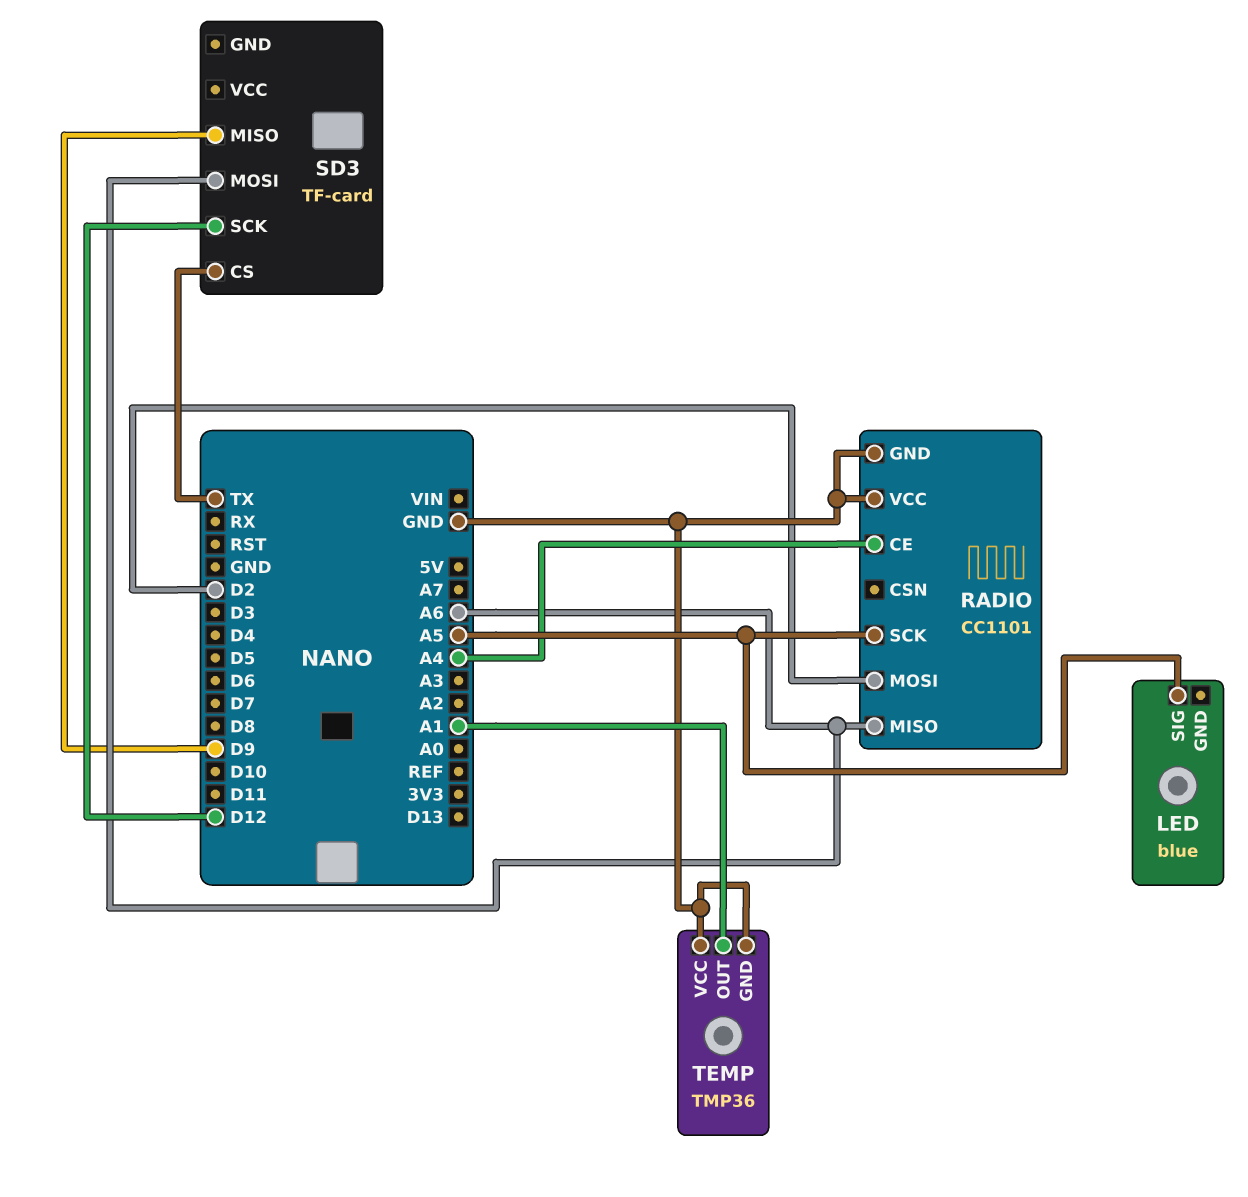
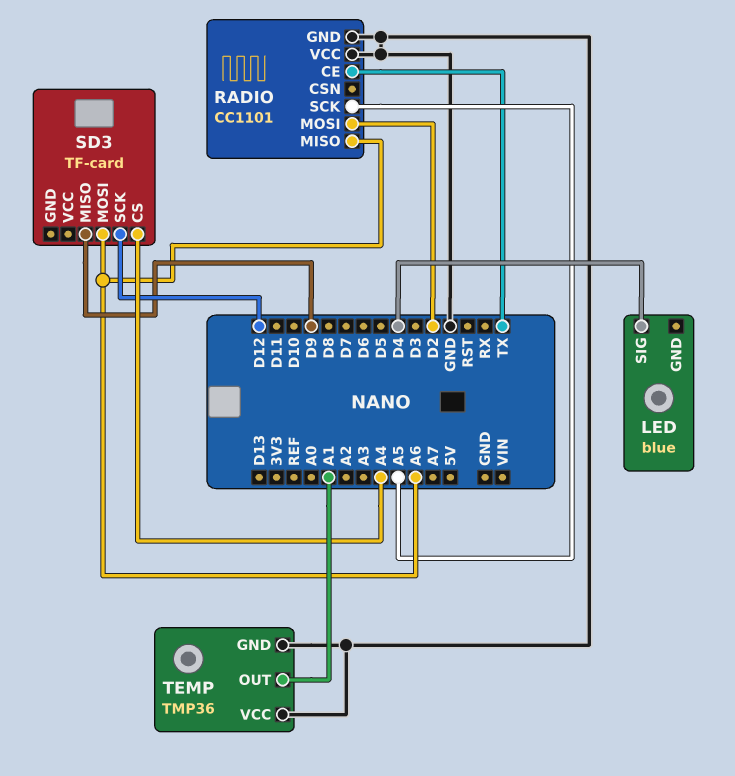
LED pin SIG: A5 -> D4
RADIO pin CE: A4 -> TX
SD3 pin CS: TX -> A4

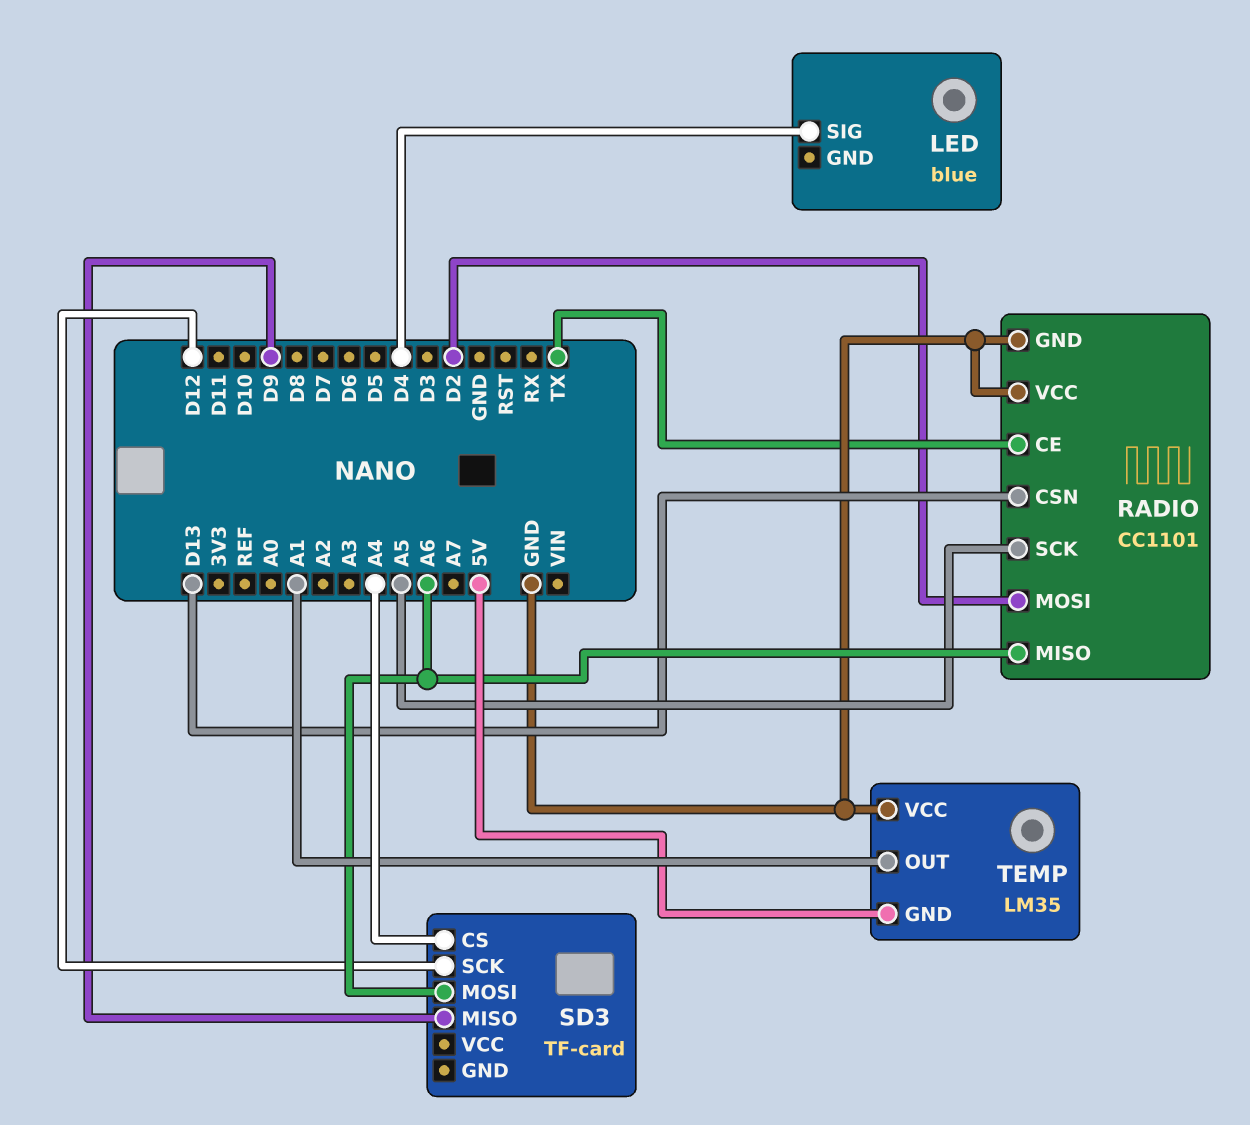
RADIO pin CSN: none -> D13
TEMP: TMP36 -> LM35
TEMP pin GND: GND -> 5V

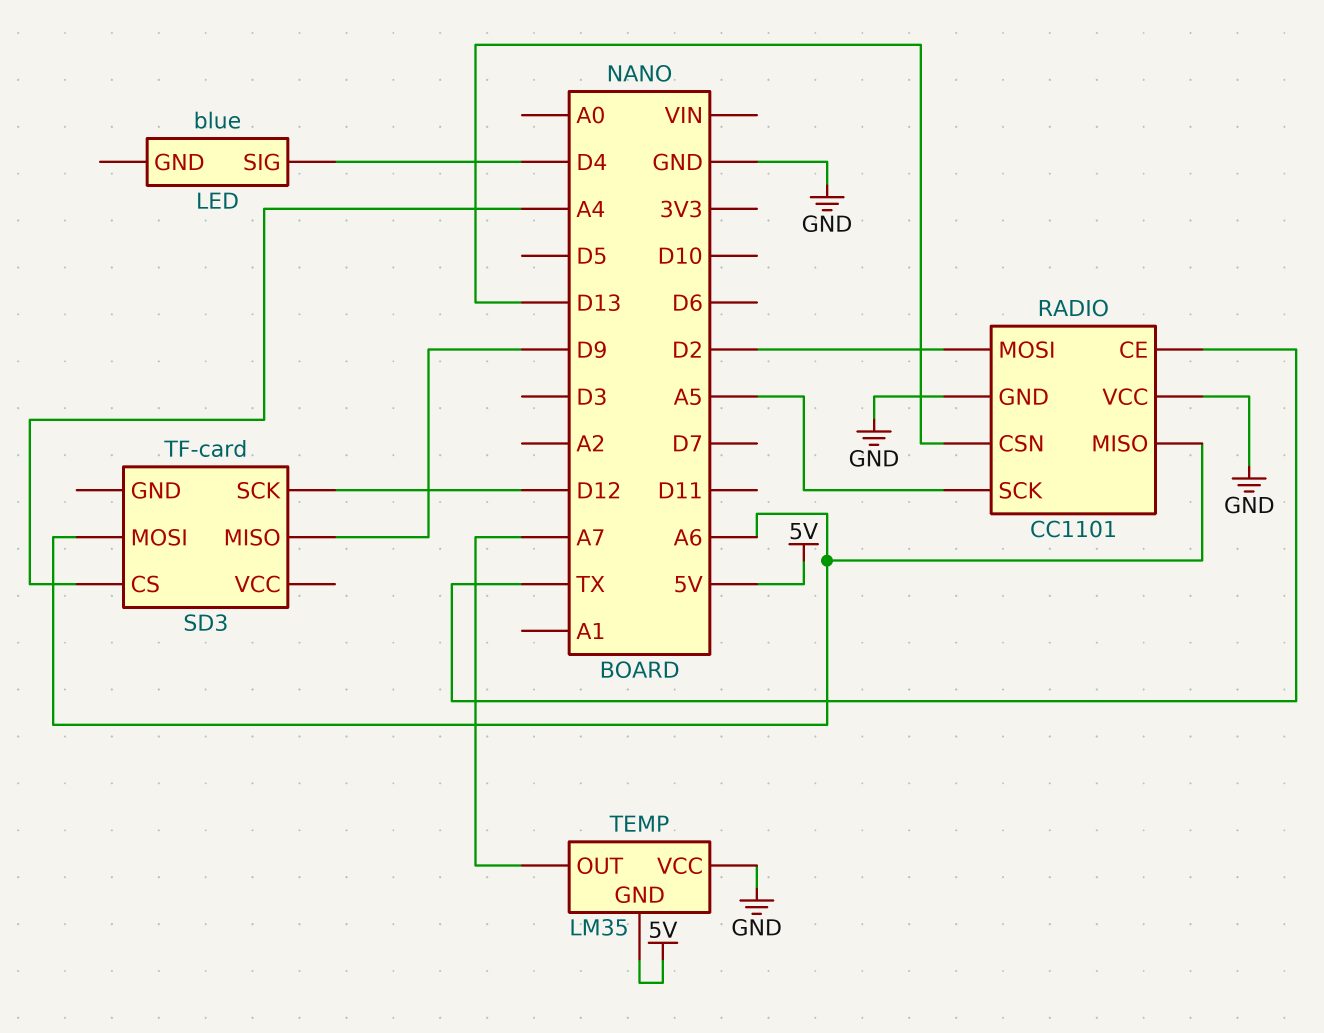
TEMP pin OUT: A1 -> A7

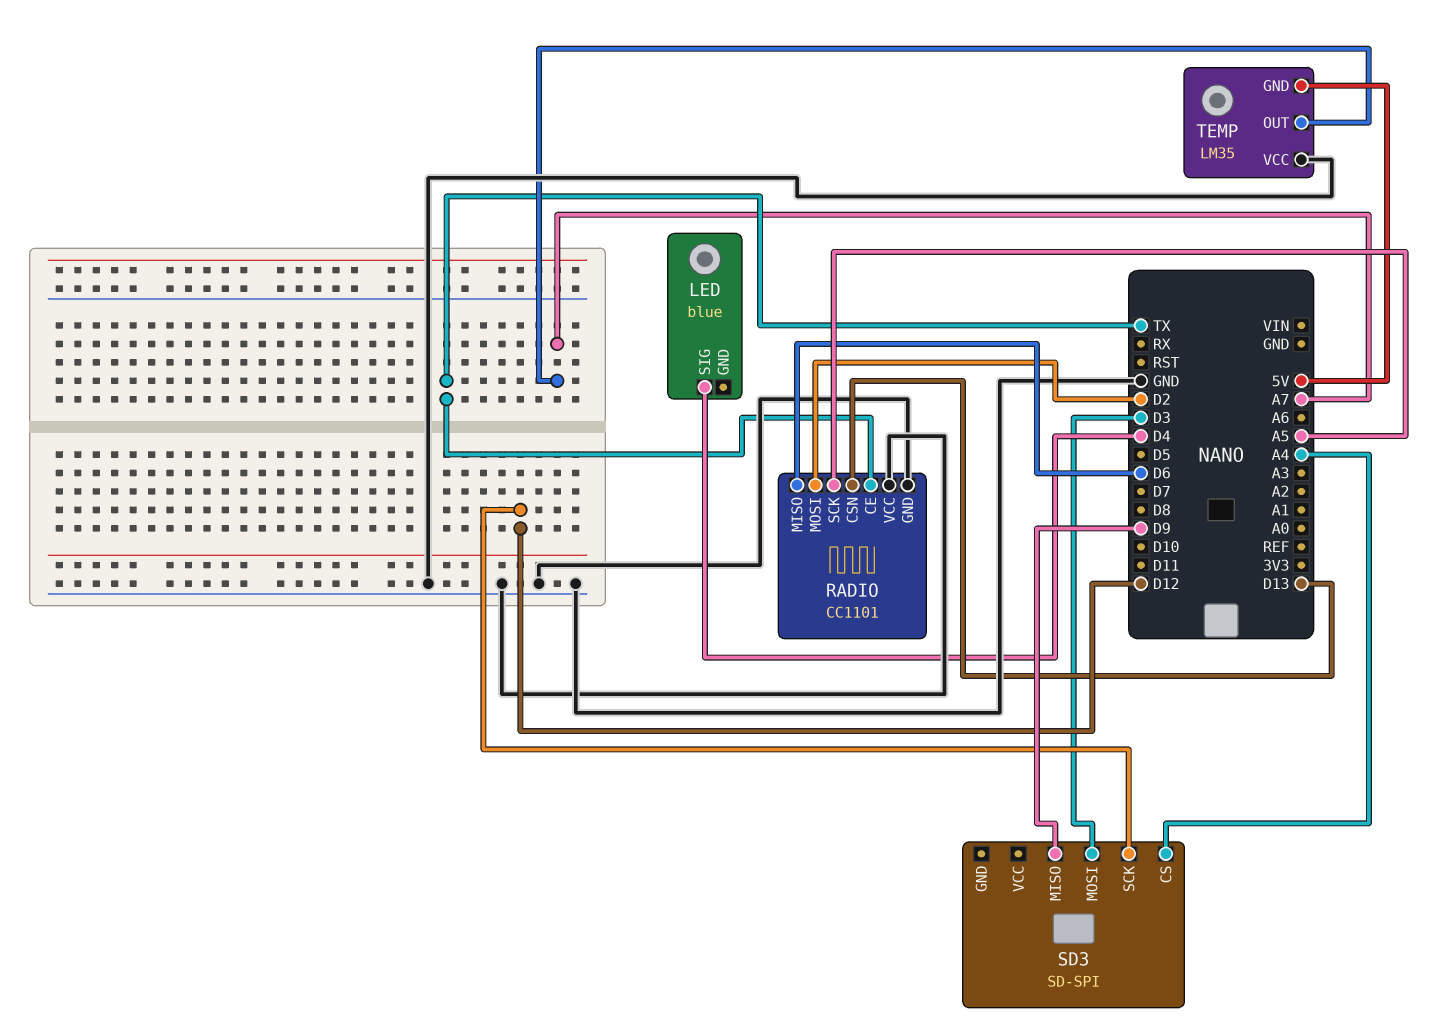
RADIO pin MISO: A6 -> D6
SD3: TF-card -> SD-SPI
SD3 pin MOSI: A6 -> D3

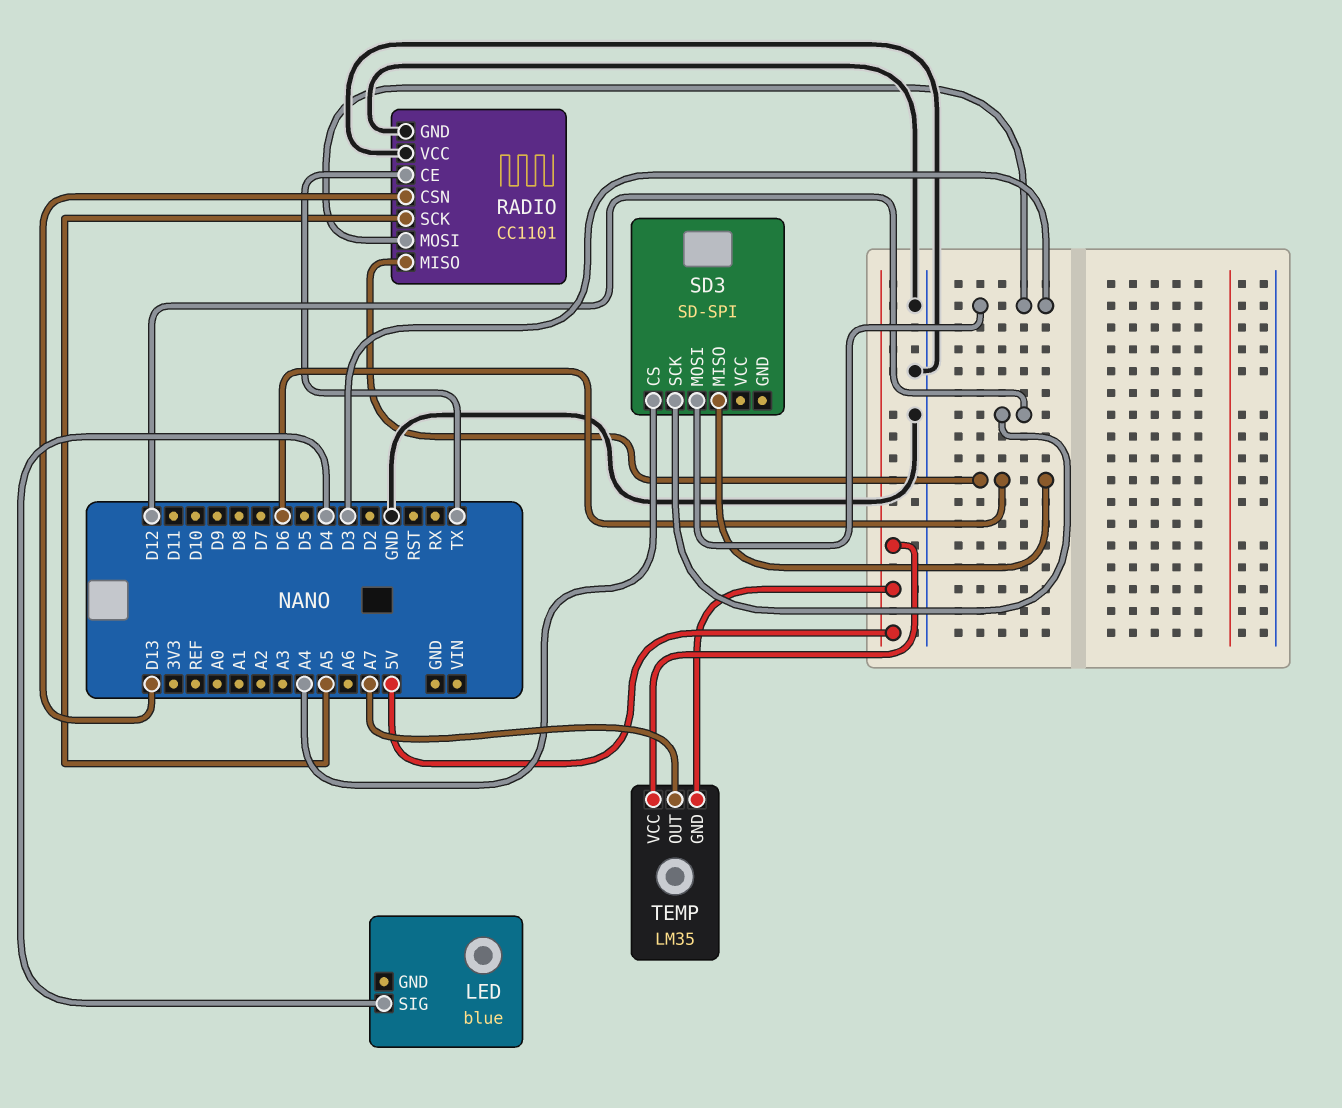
RADIO pin MOSI: D2 -> D3
SD3 pin MISO: D9 -> D6
TEMP pin VCC: GND -> 5V

